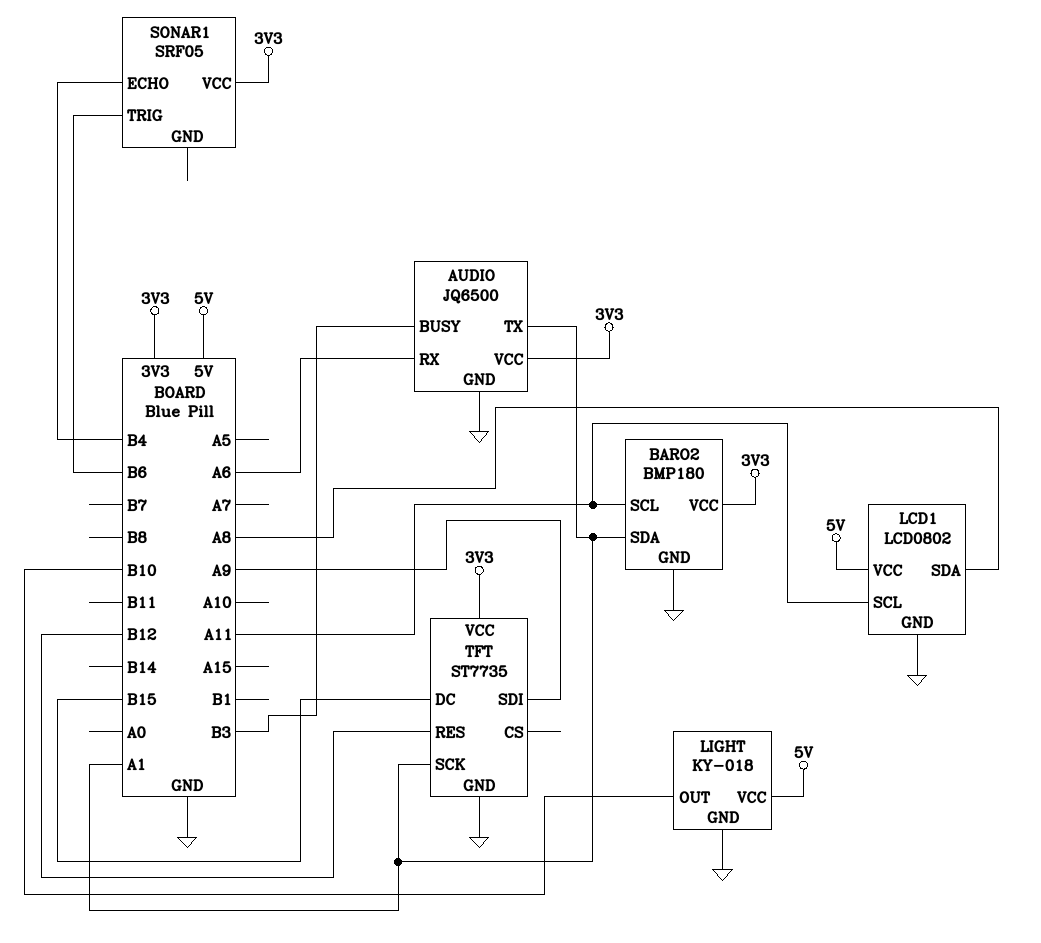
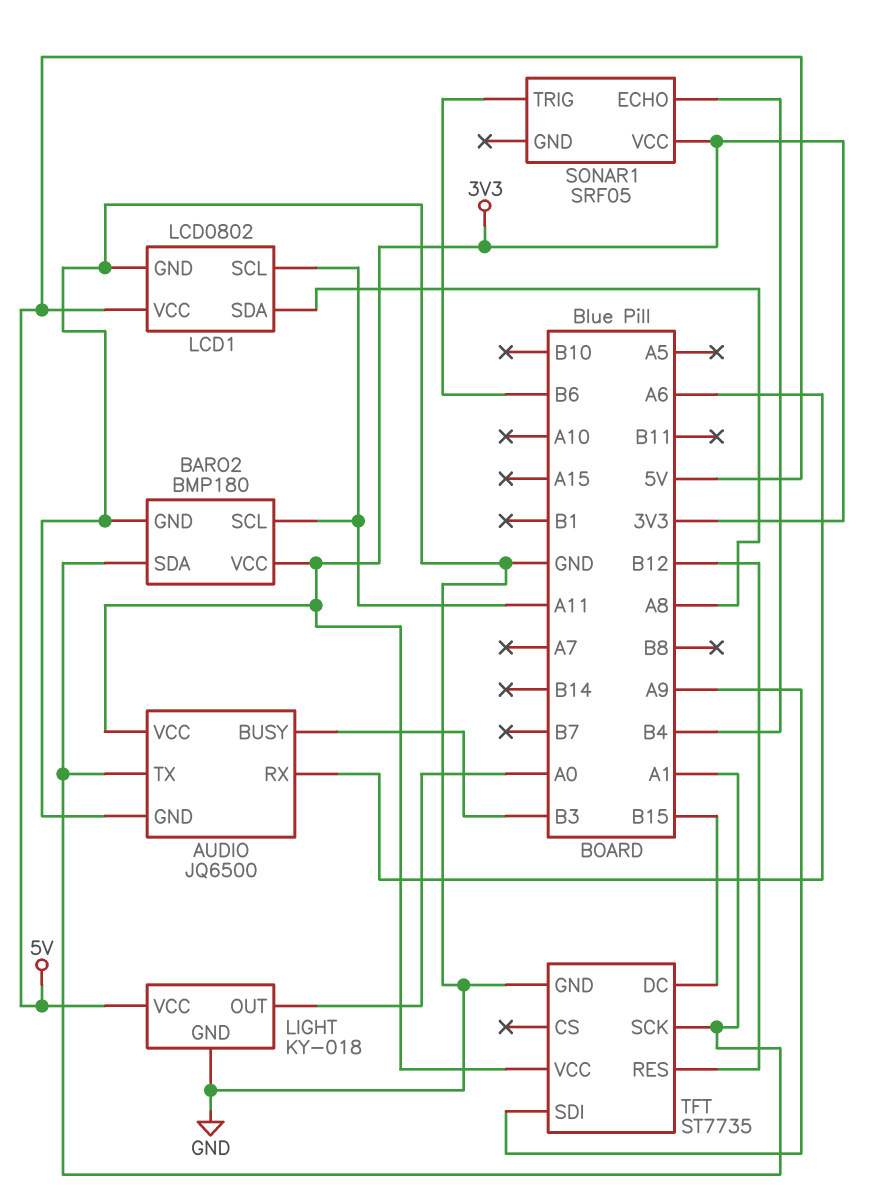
LIGHT pin OUT: B10 -> A0

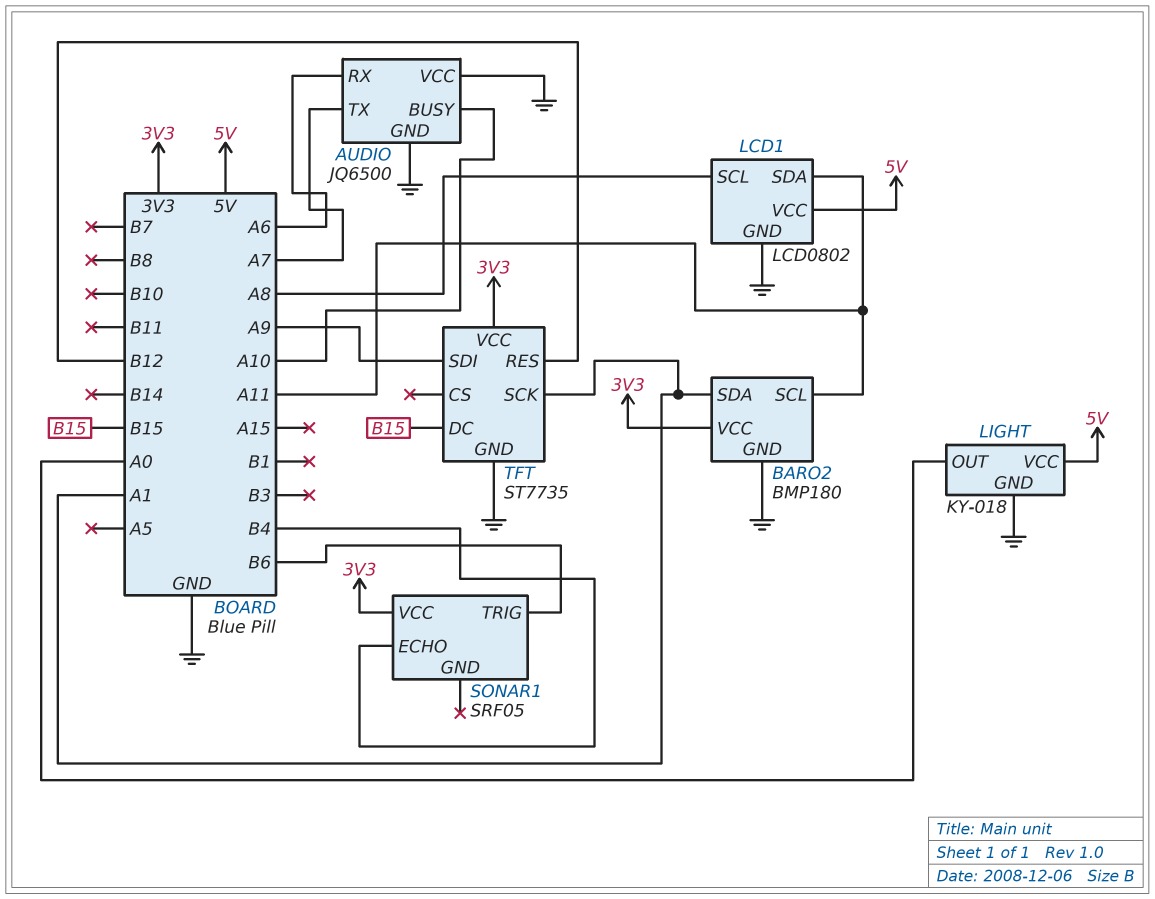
AUDIO pin BUSY: B3 -> A10
AUDIO pin TX: A1 -> A7
AUDIO pin VCC: 3V3 -> GND
LCD1 pin SCL: A11 -> A8
LCD1 pin SDA: A8 -> A11

